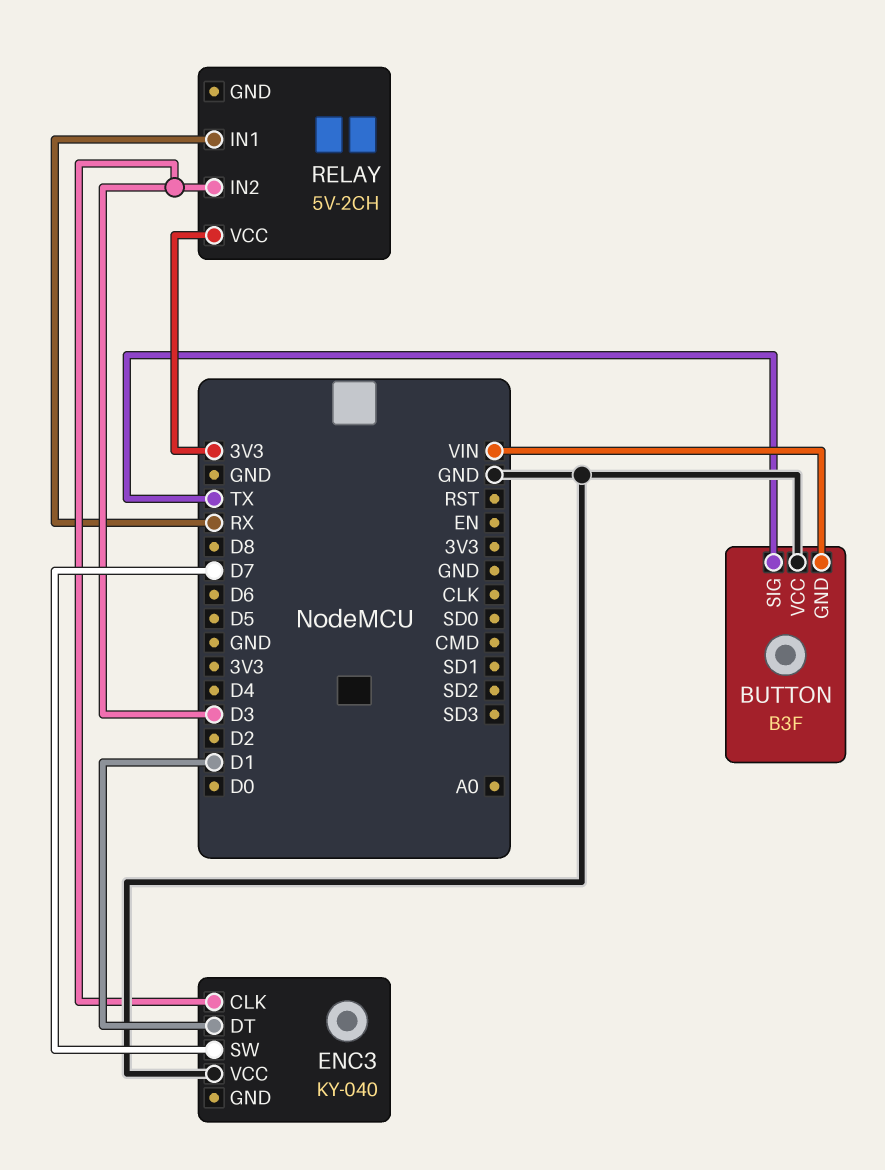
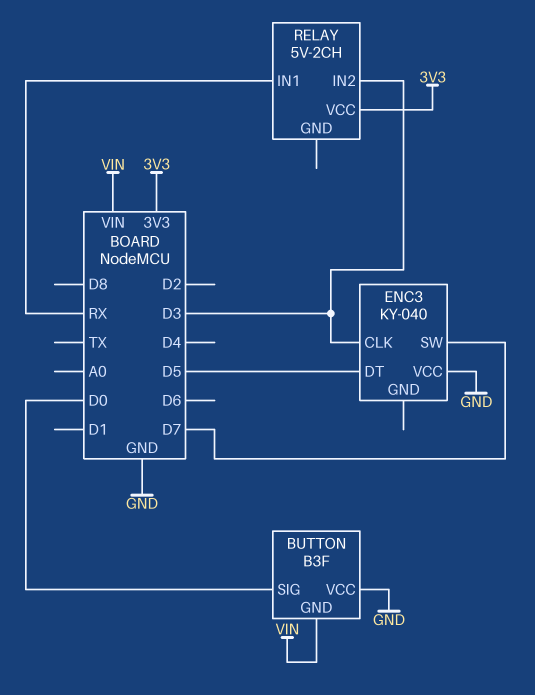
BUTTON pin SIG: TX -> D0
ENC3 pin DT: D1 -> D5

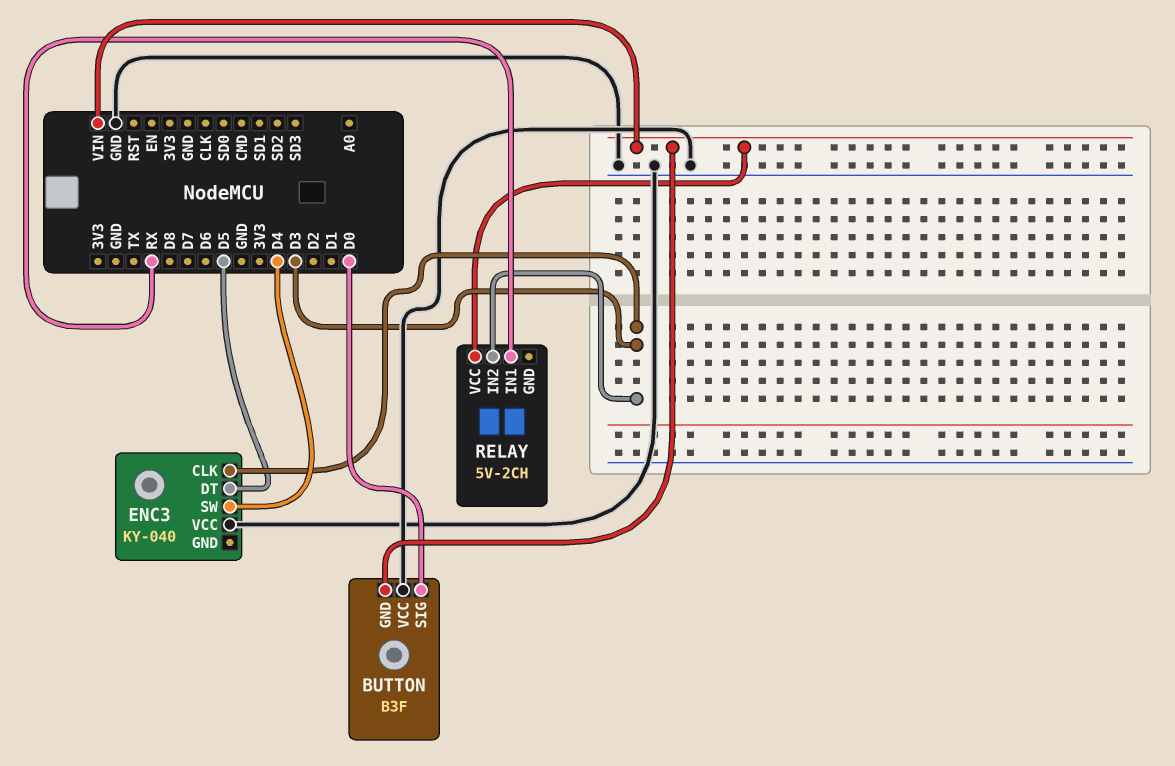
ENC3 pin SW: D7 -> D4
RELAY pin VCC: 3V3 -> VIN

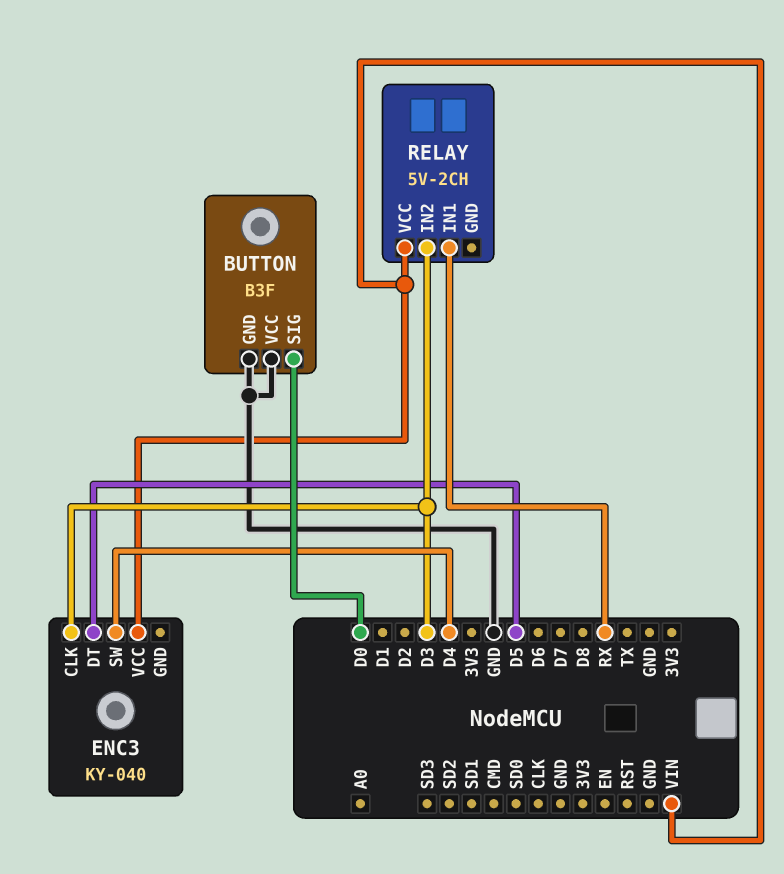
BUTTON pin GND: VIN -> GND
ENC3 pin VCC: GND -> VIN

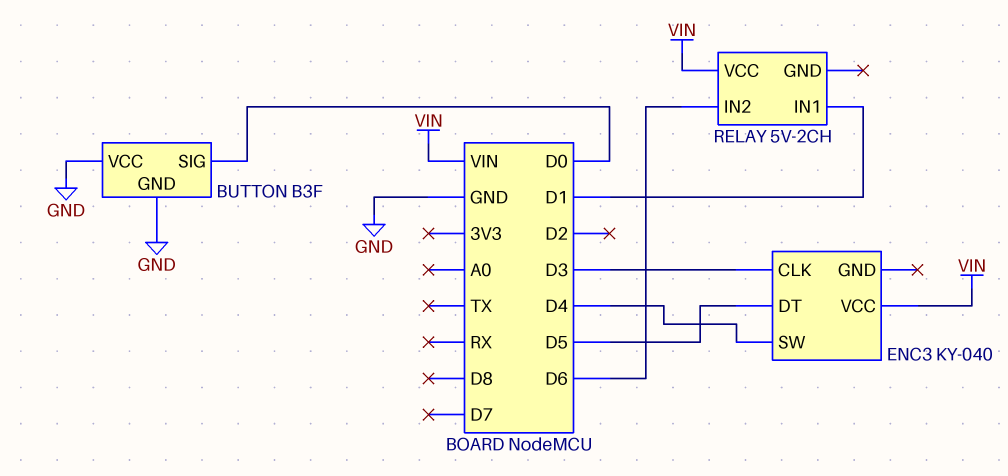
RELAY pin IN1: RX -> D1
RELAY pin IN2: D3 -> D6

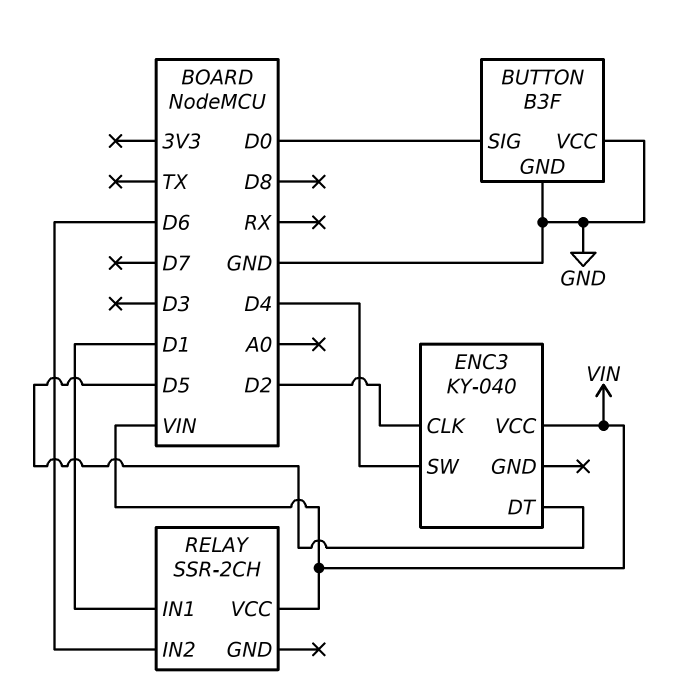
ENC3 pin CLK: D3 -> D2
RELAY: 5V-2CH -> SSR-2CH

